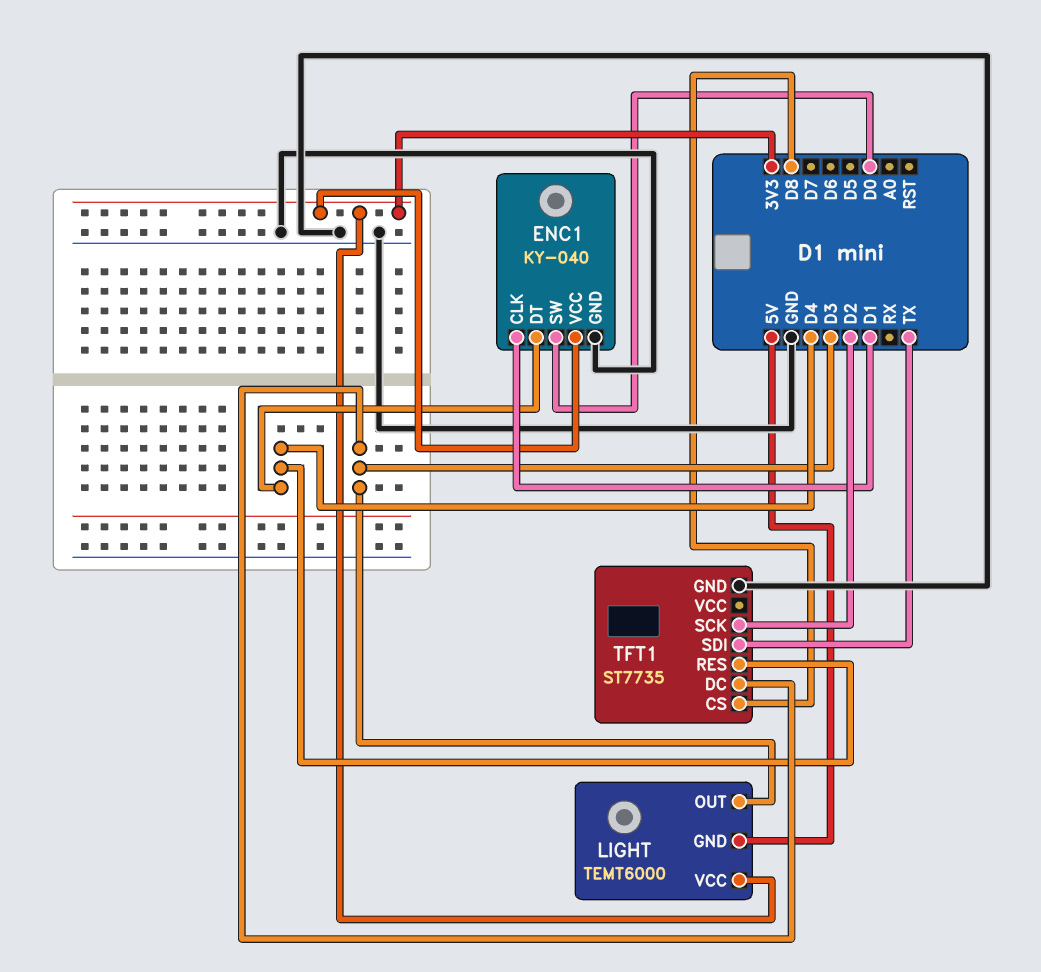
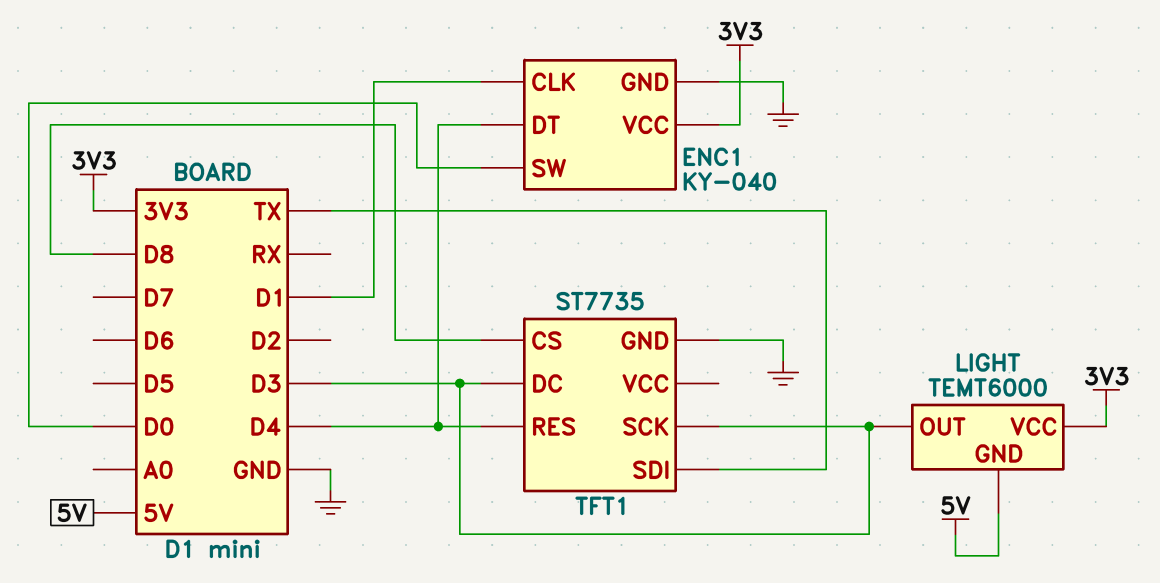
TFT1 pin SCK: D2 -> D3

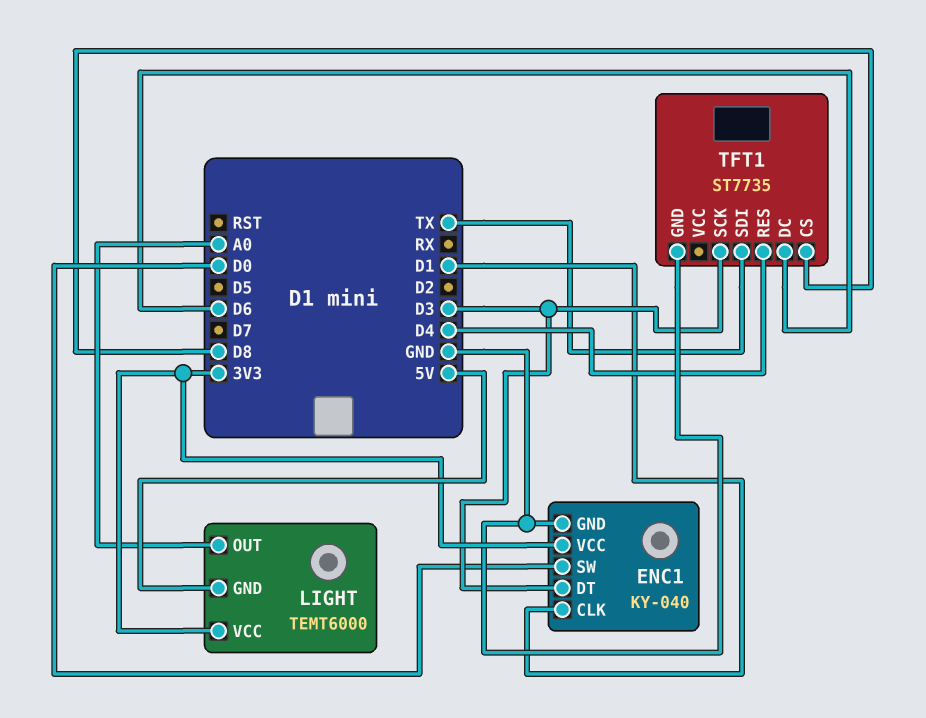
ENC1 pin DT: D4 -> D3
LIGHT pin OUT: D3 -> A0
TFT1 pin DC: D3 -> D6

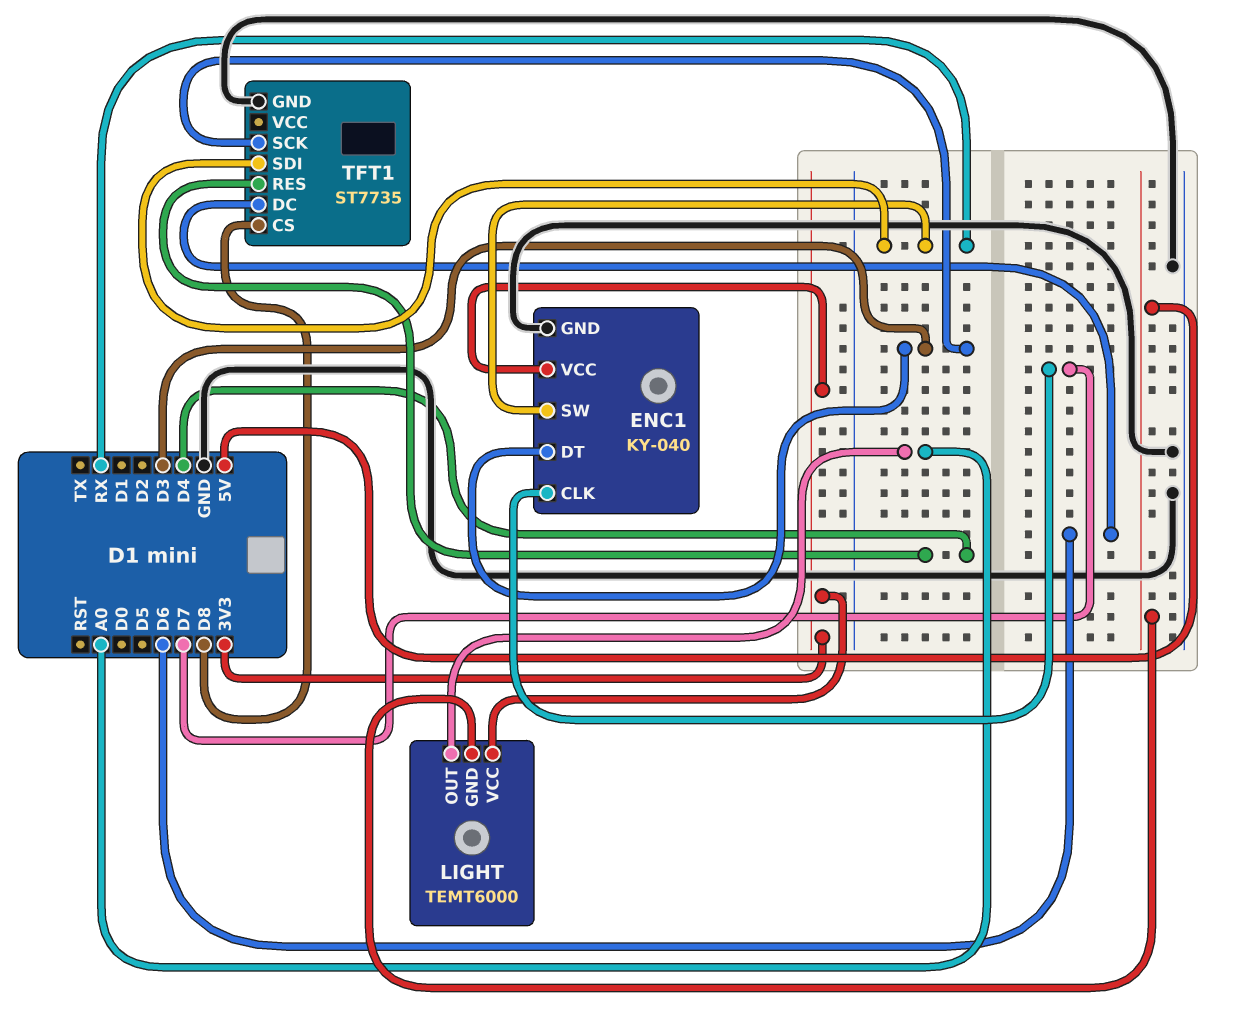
ENC1 pin CLK: D1 -> D7
ENC1 pin SW: D0 -> RX
TFT1 pin SDI: TX -> RX

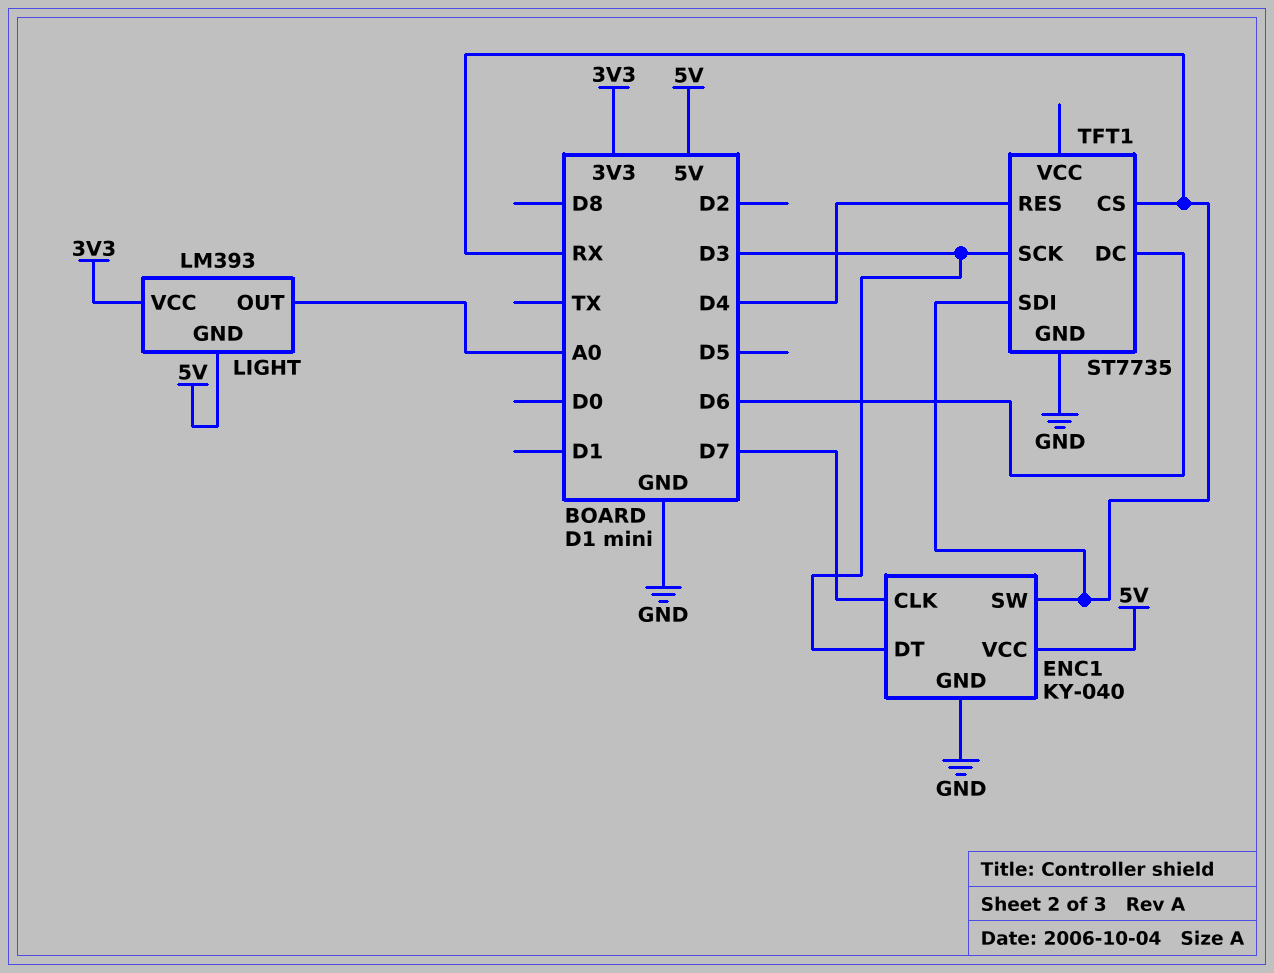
ENC1 pin VCC: 3V3 -> 5V
LIGHT: TEMT6000 -> LM393
TFT1 pin CS: D8 -> RX

